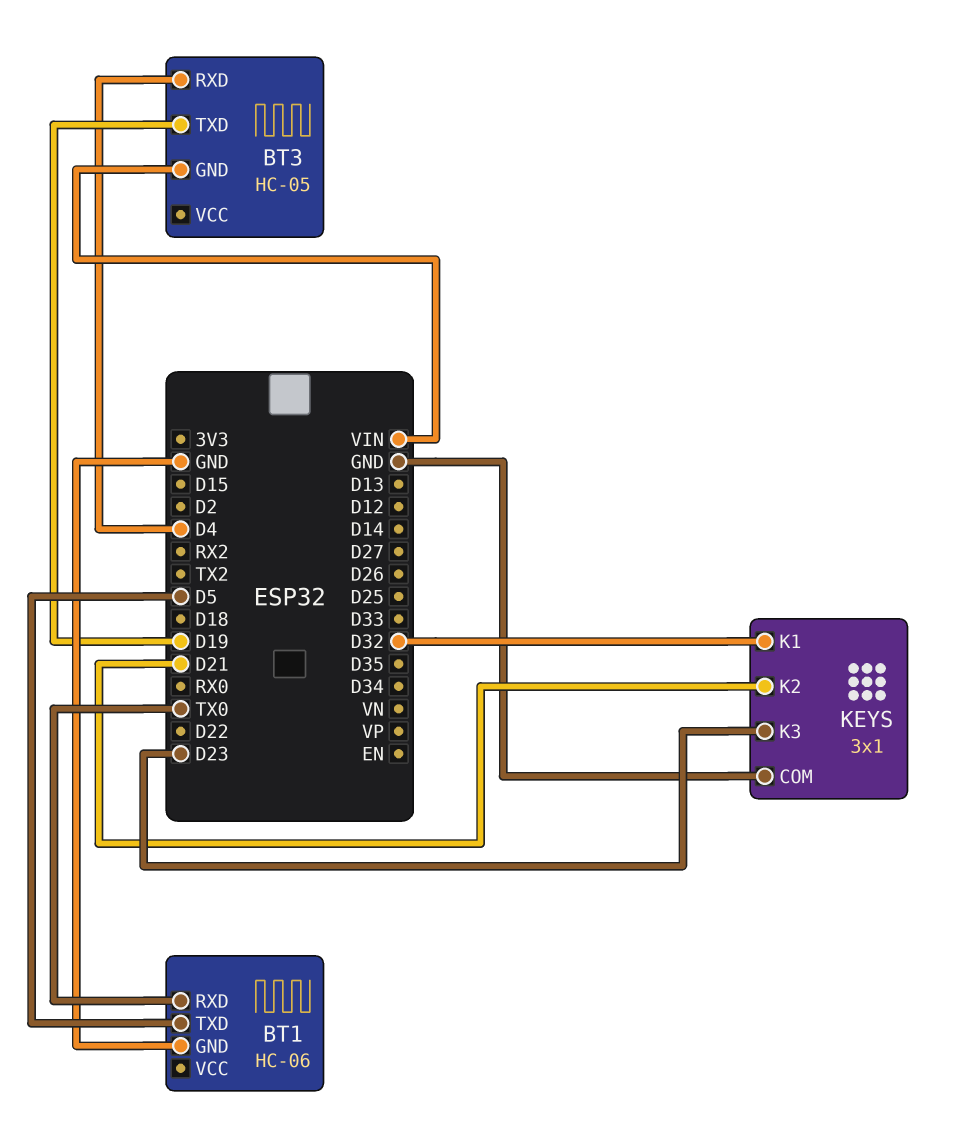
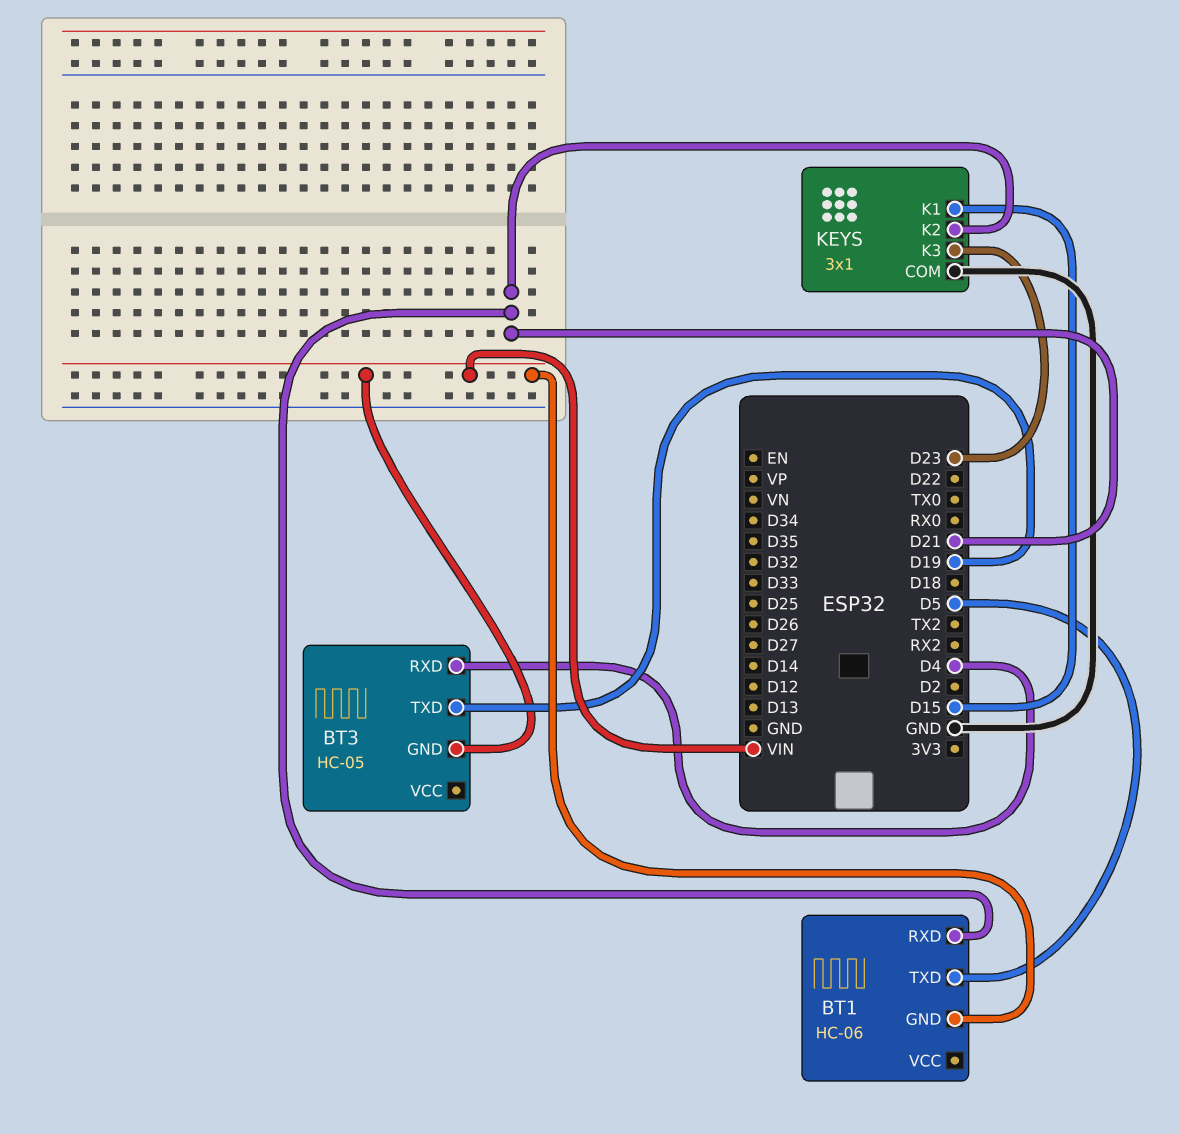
BT1 pin GND: GND -> VIN
BT1 pin RXD: TX0 -> D21
KEYS pin K1: D32 -> D15

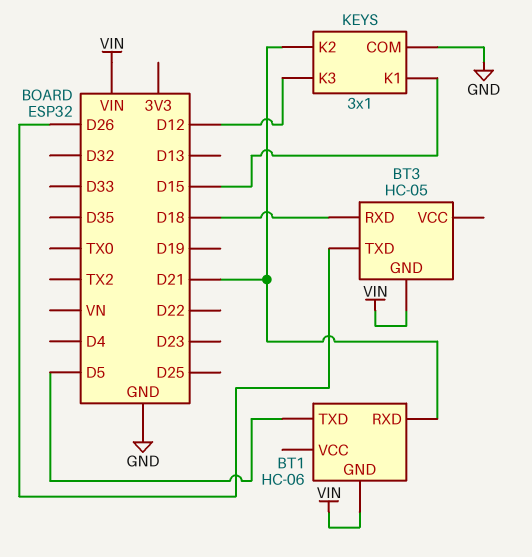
BT3 pin RXD: D4 -> D18
BT3 pin TXD: D19 -> D26
KEYS pin K3: D23 -> D12

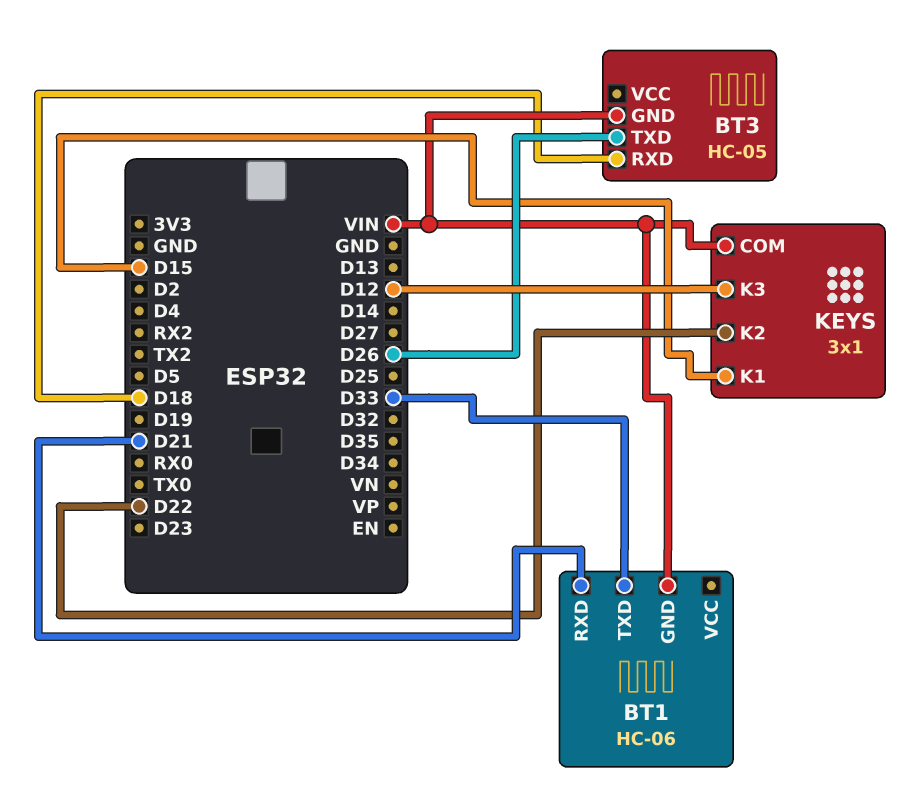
BT1 pin TXD: D5 -> D33
KEYS pin COM: GND -> VIN
KEYS pin K2: D21 -> D22

